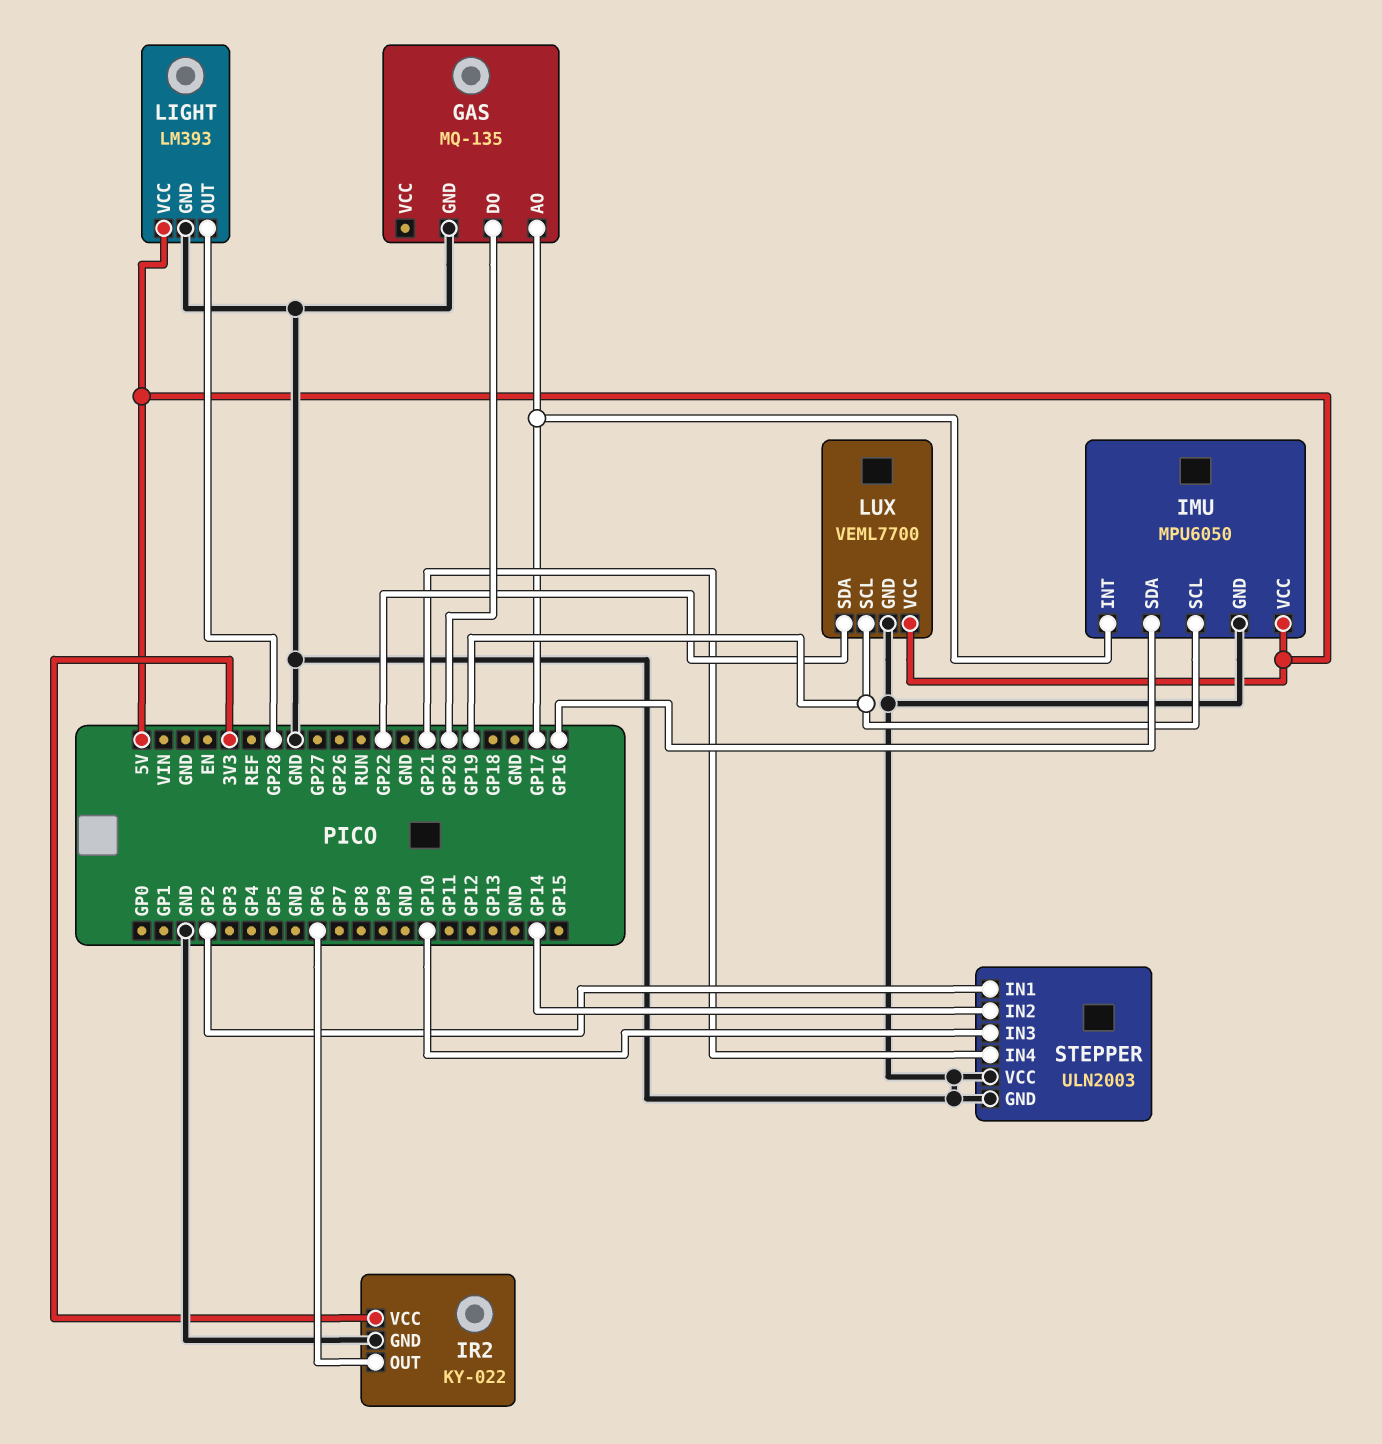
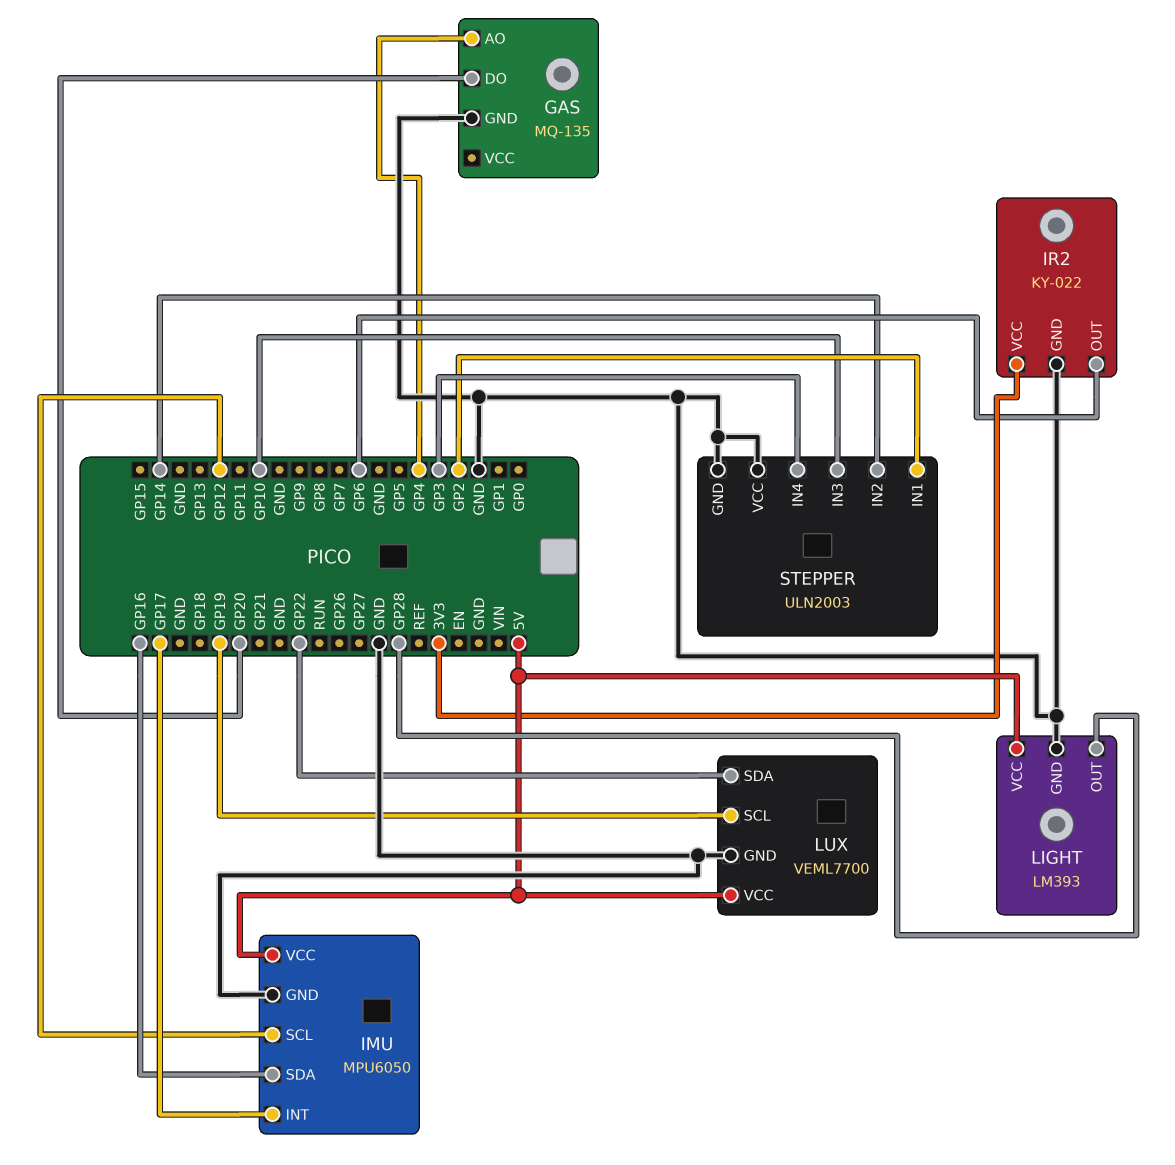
GAS pin AO: GP17 -> GP4
IMU pin SCL: GP19 -> GP12
STEPPER pin IN4: GP21 -> GP3

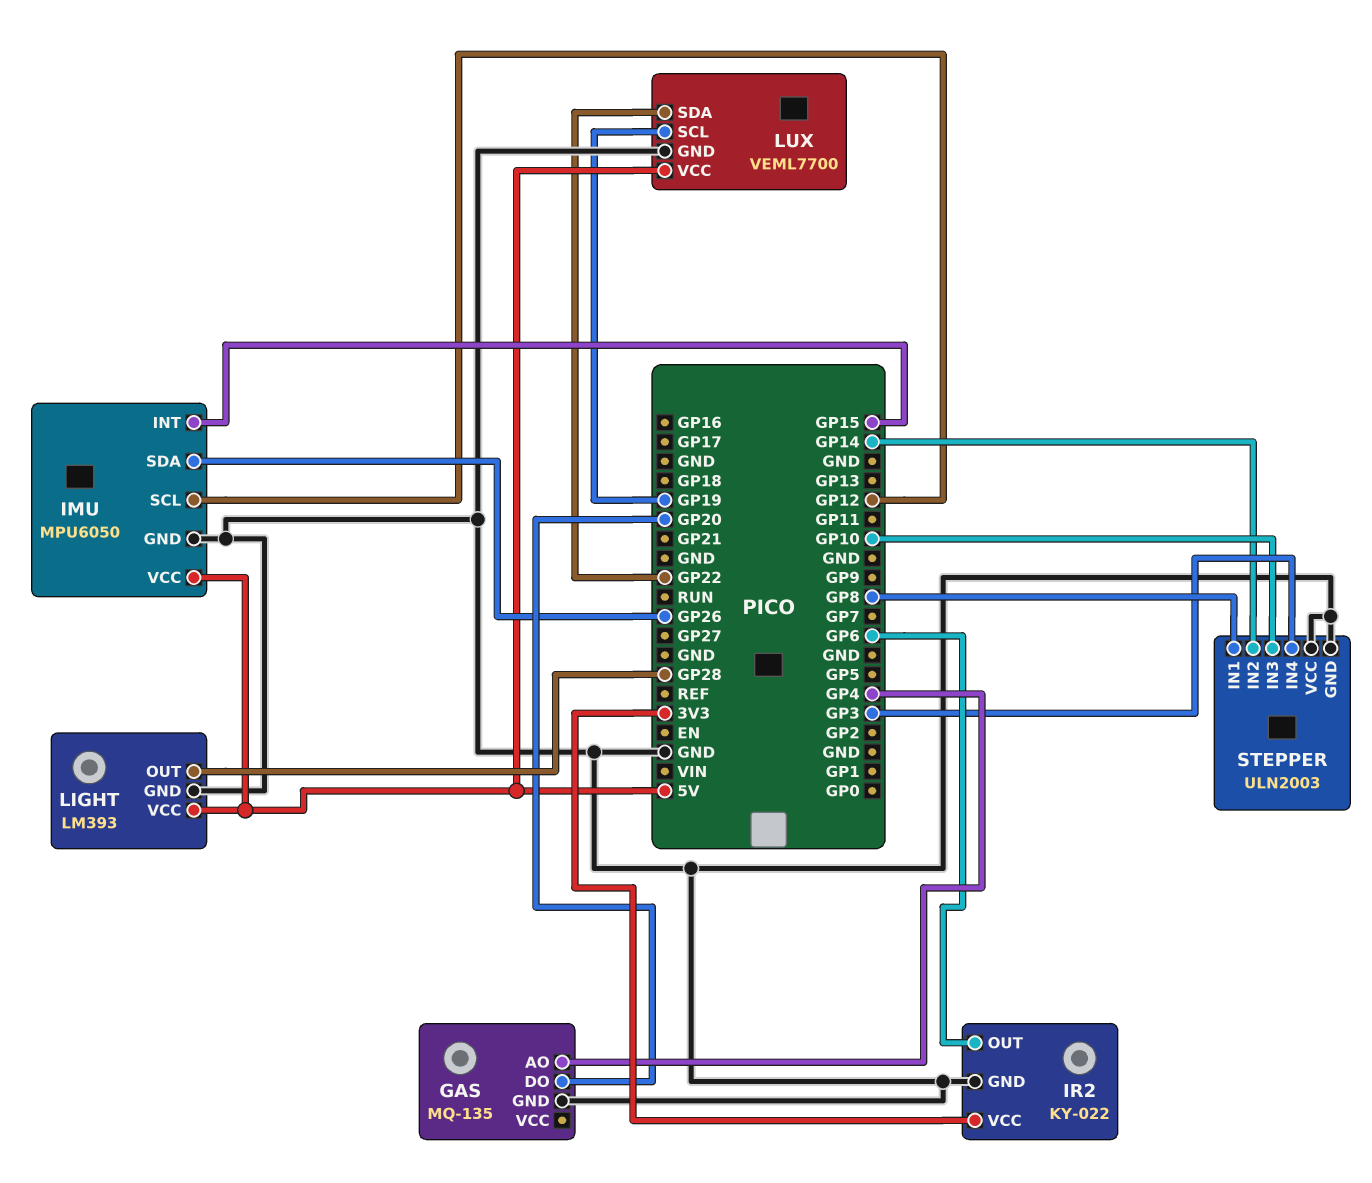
IMU pin INT: GP17 -> GP15
IMU pin SDA: GP16 -> GP26
STEPPER pin IN1: GP2 -> GP8

